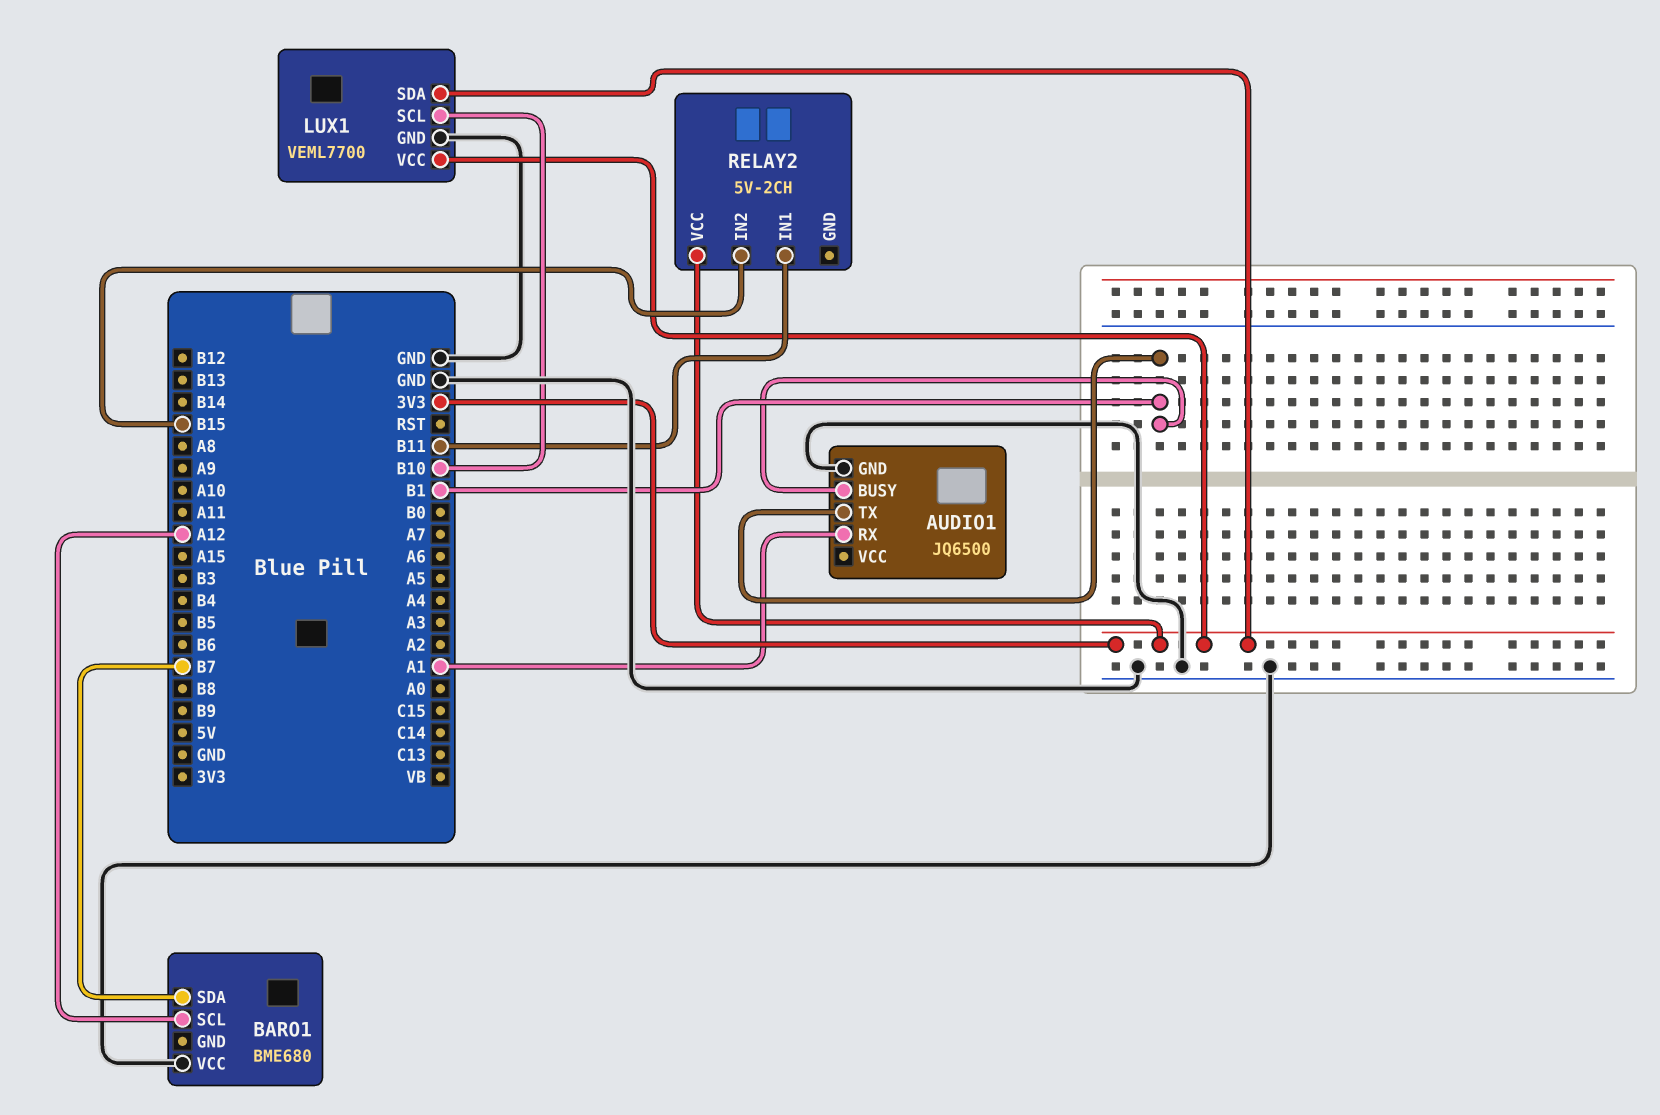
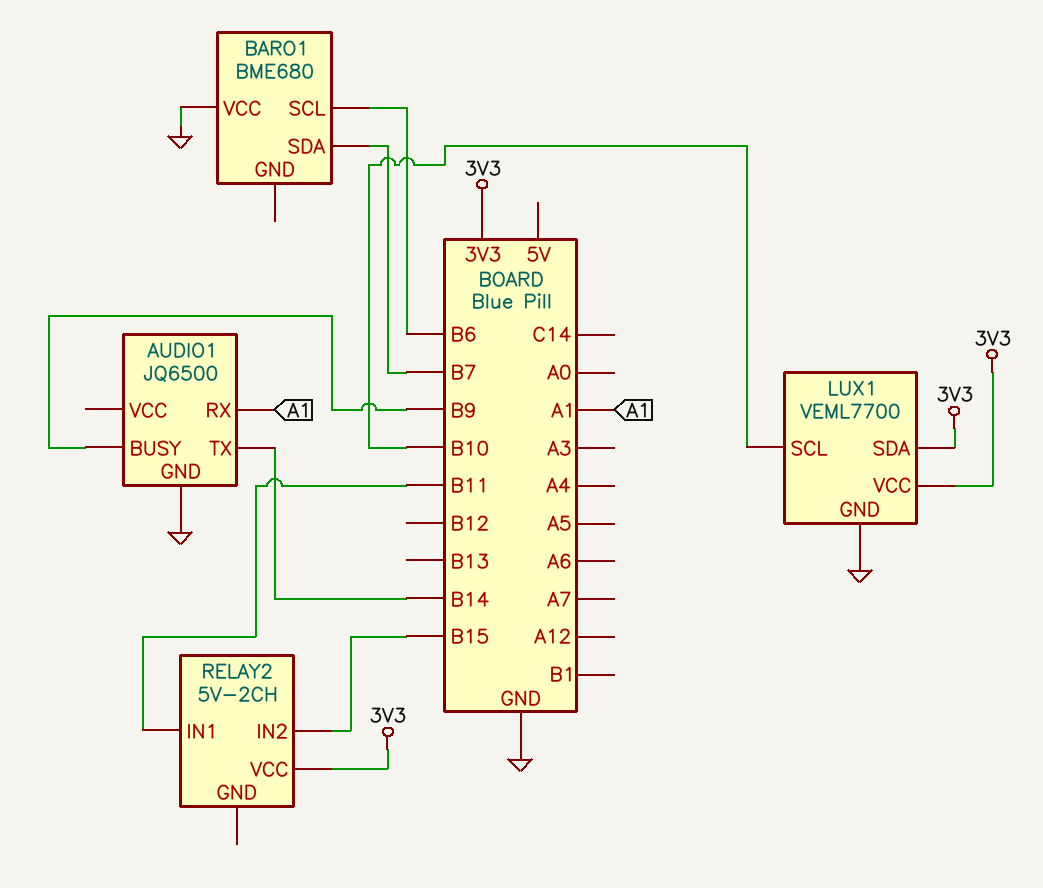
AUDIO1 pin BUSY: B1 -> B9
AUDIO1 pin TX: B1 -> B14
BARO1 pin SCL: A12 -> B6

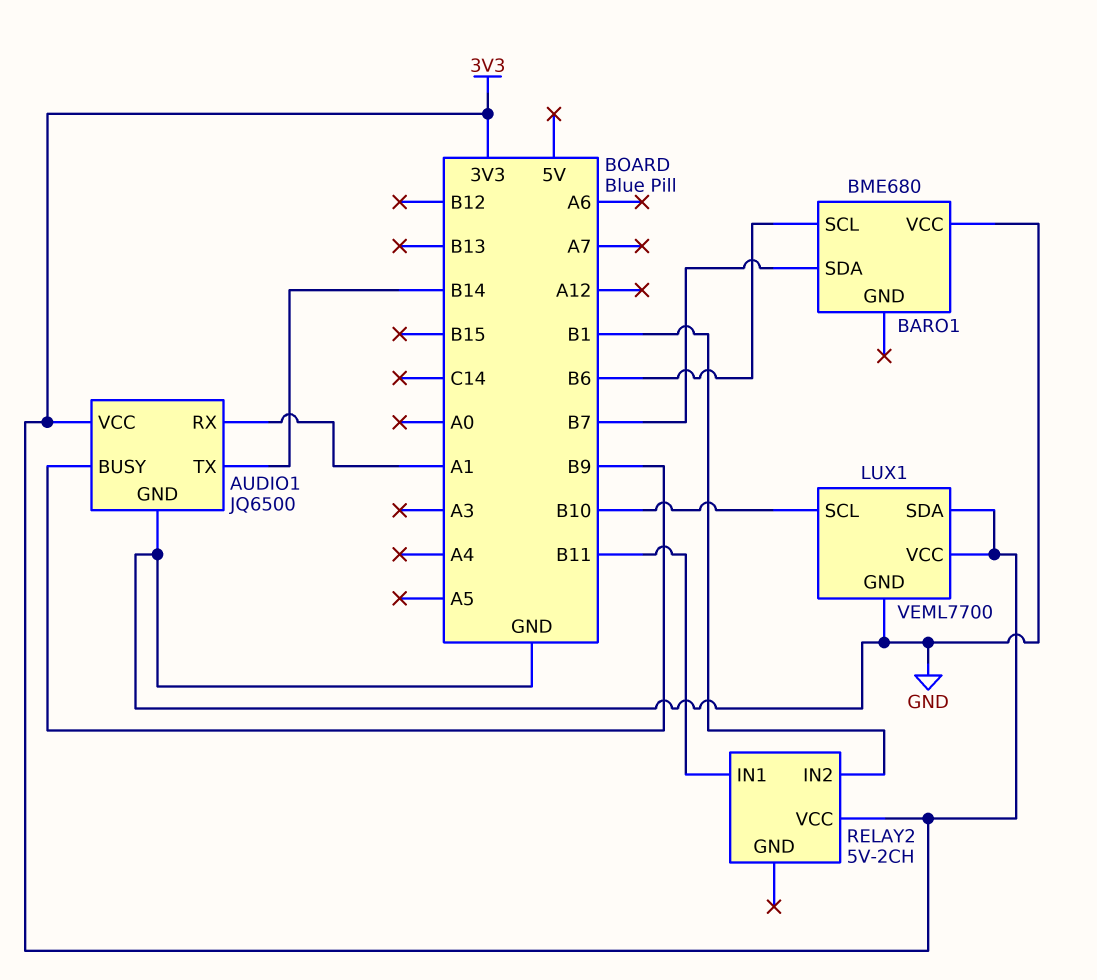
AUDIO1 pin VCC: none -> 3V3
RELAY2 pin IN2: B15 -> B1

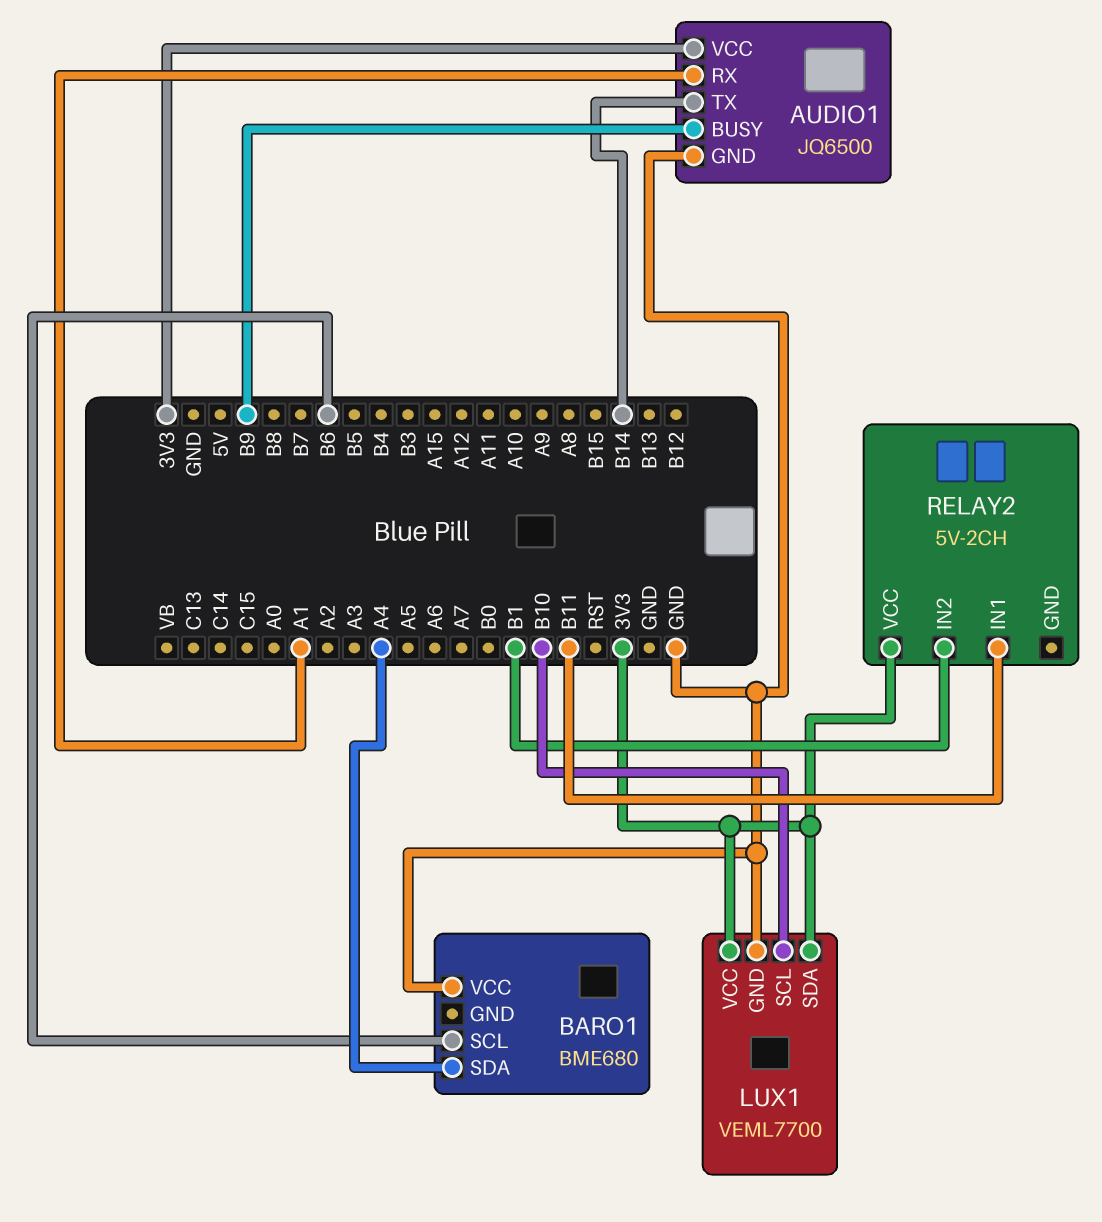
BARO1 pin SDA: B7 -> A4

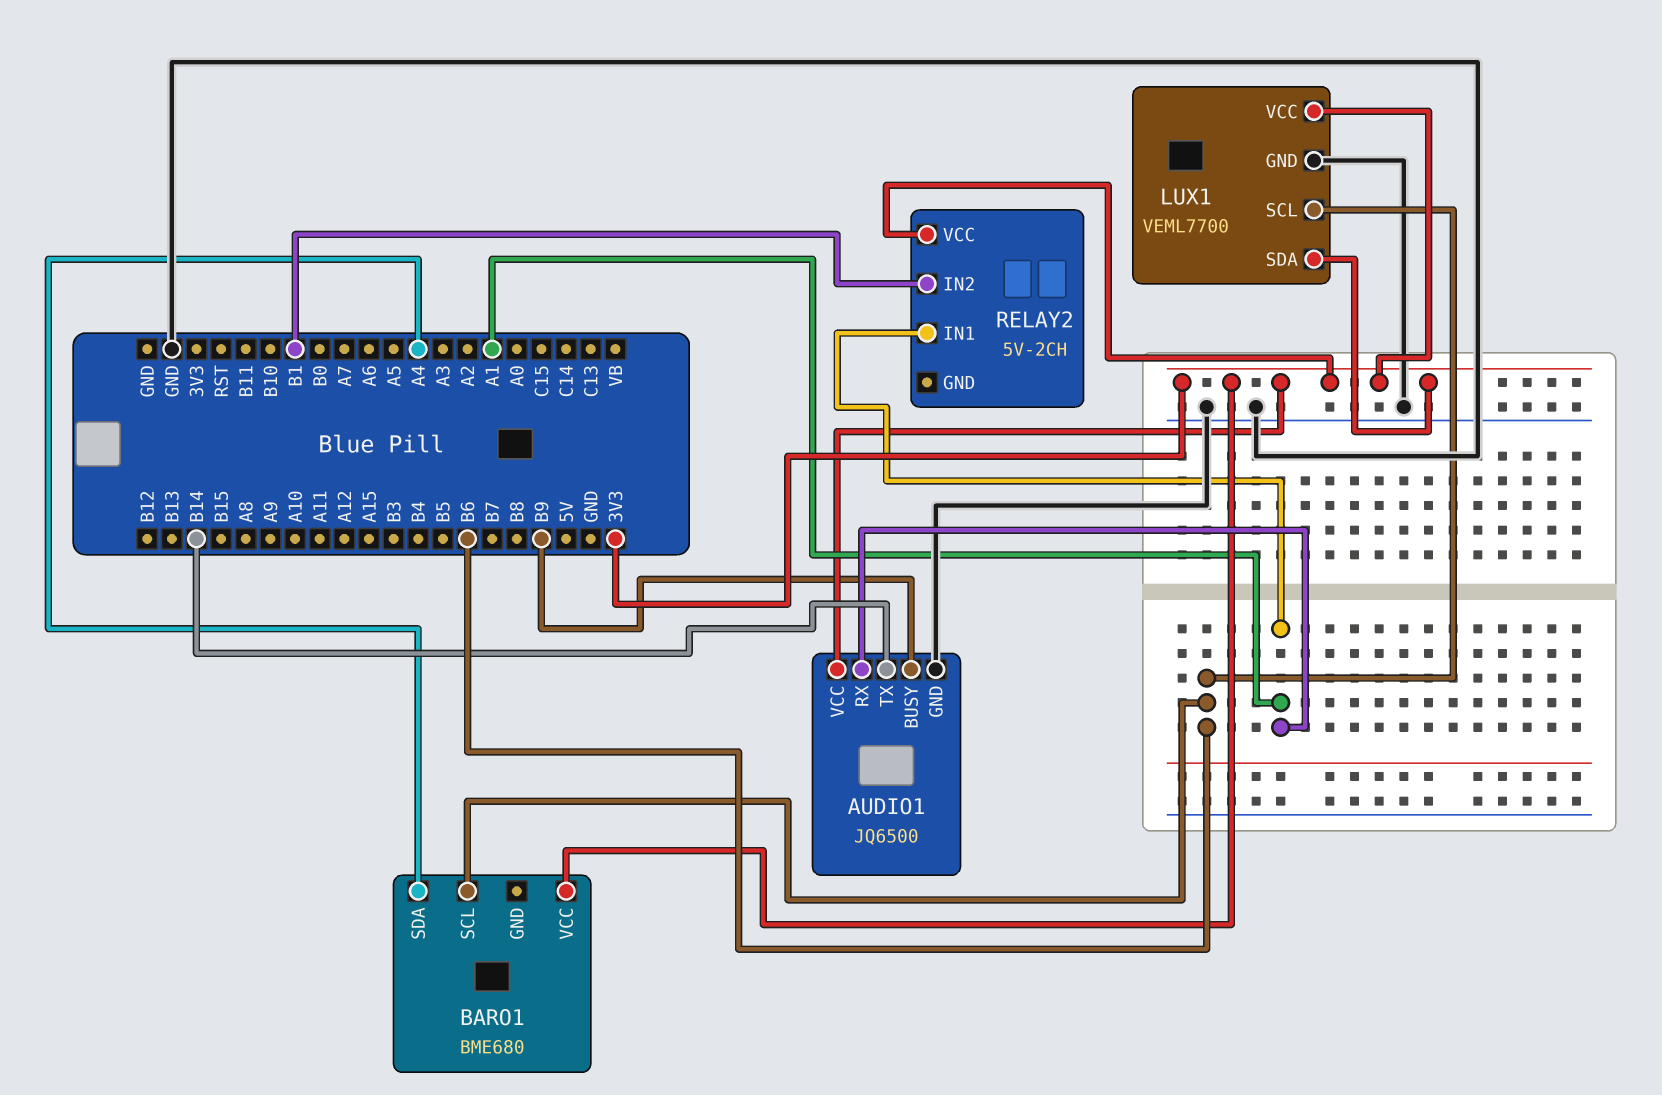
BARO1 pin VCC: GND -> 3V3
LUX1 pin SCL: B10 -> B6
RELAY2 pin IN1: B11 -> A1

